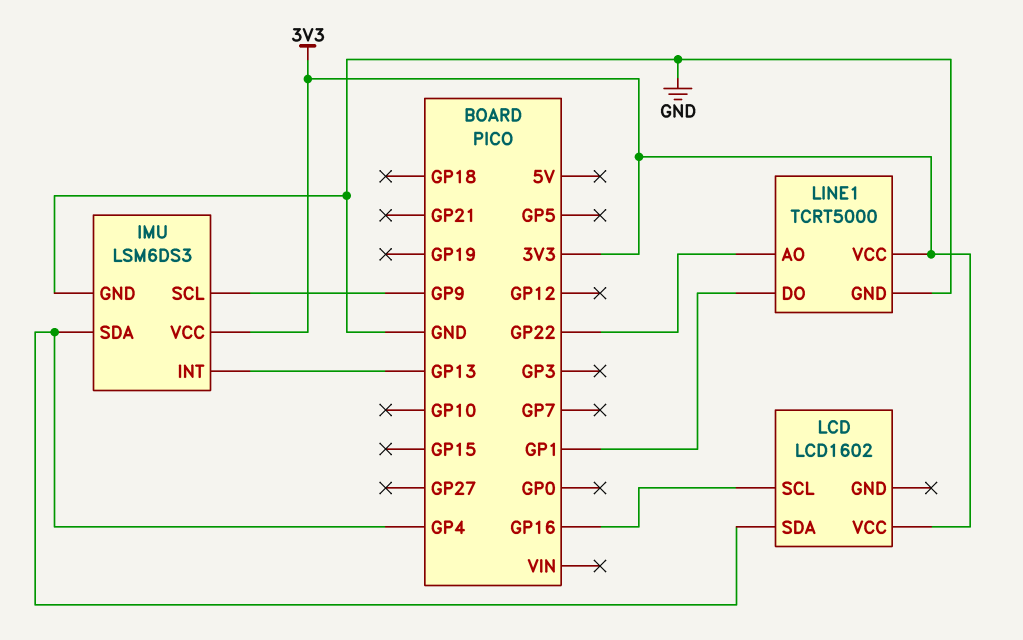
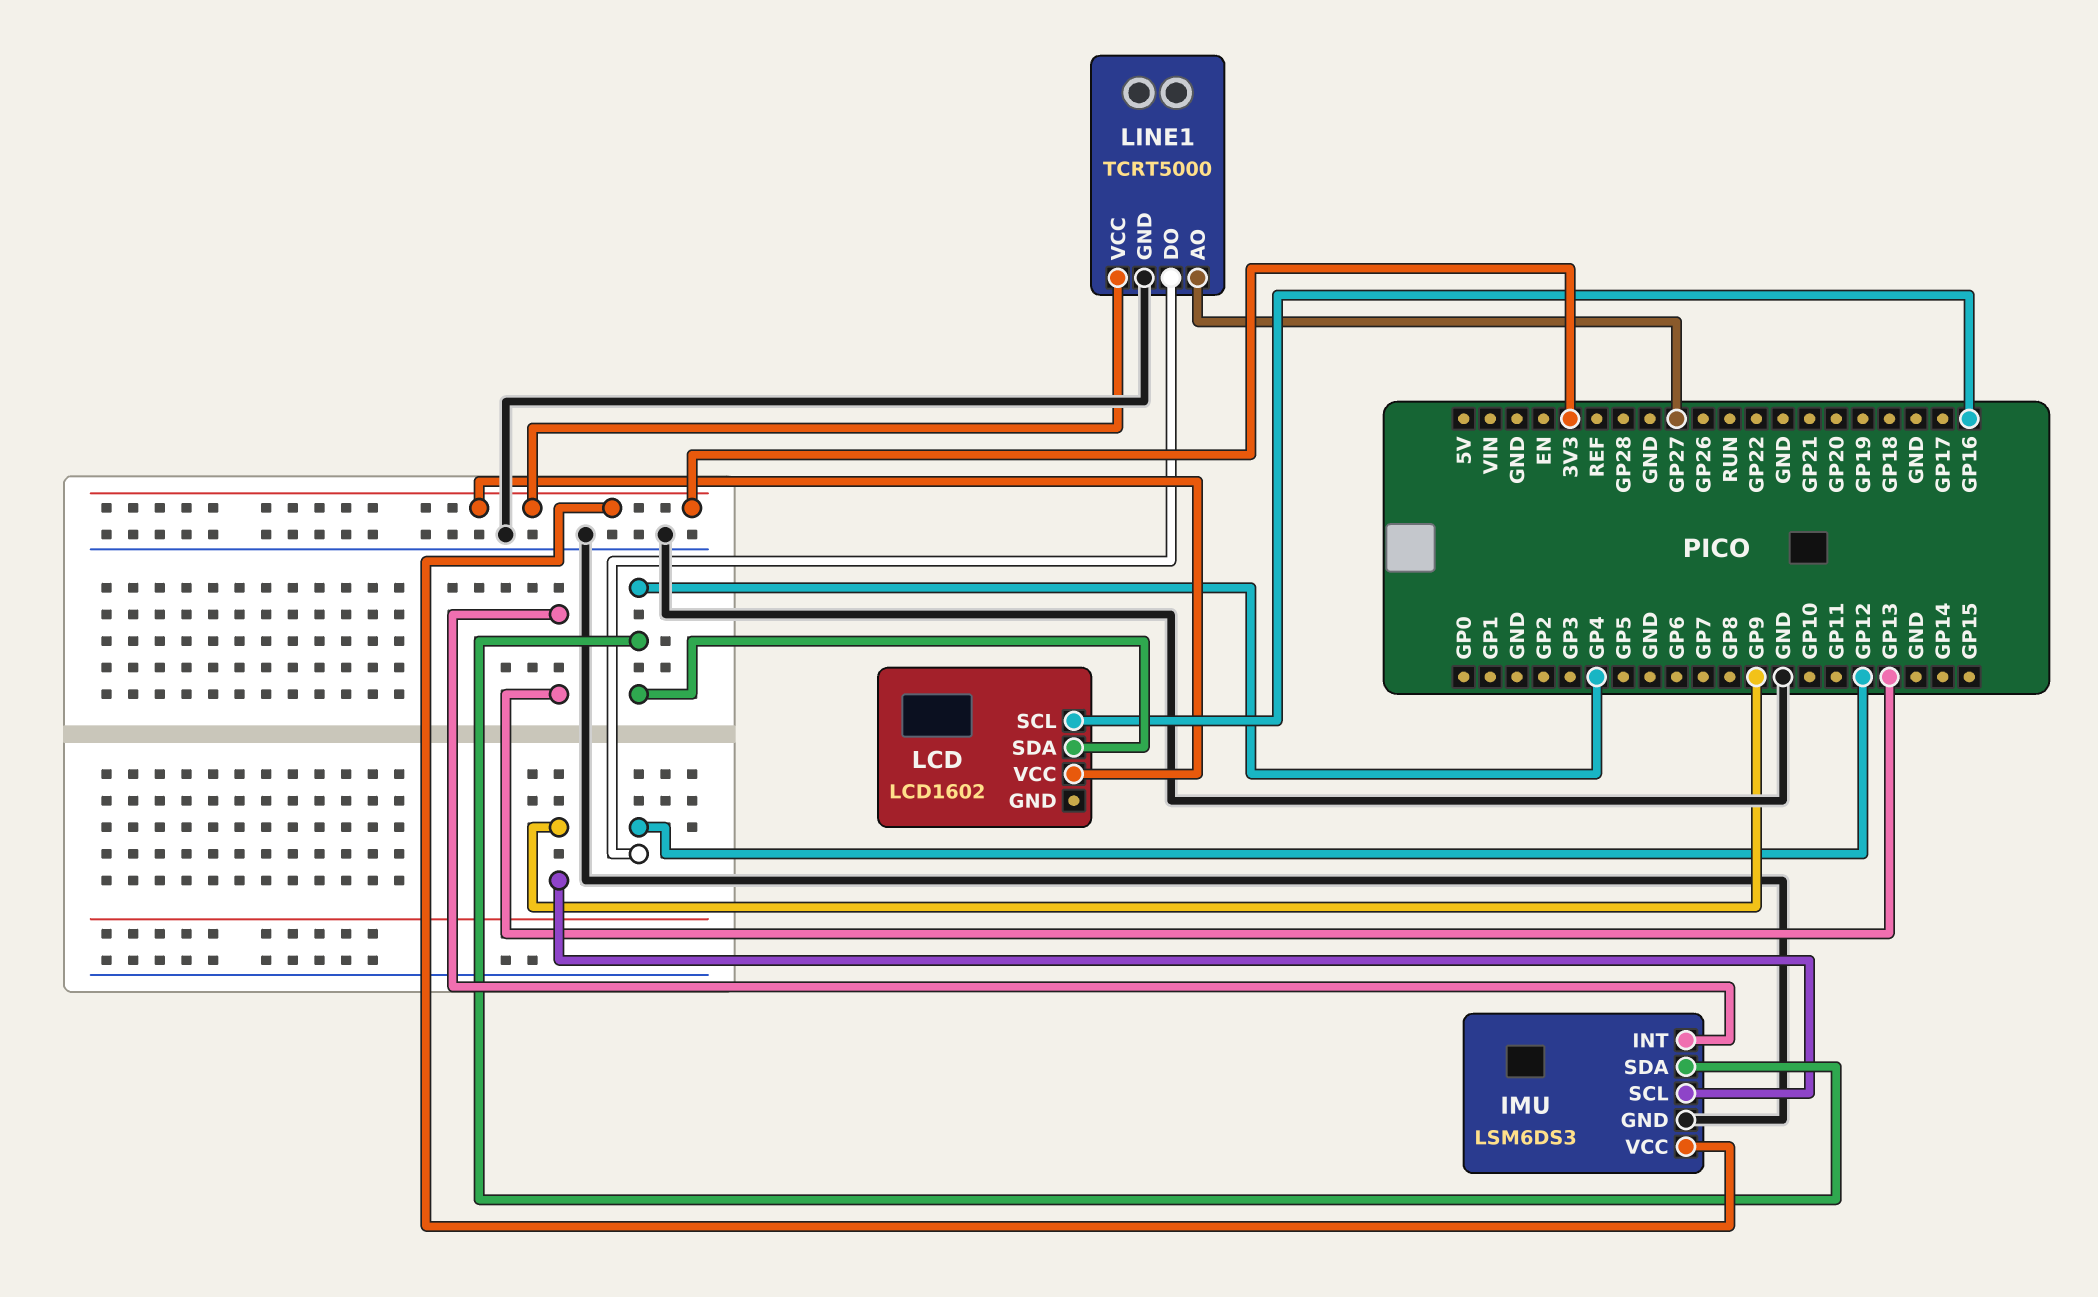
LINE1 pin AO: GP22 -> GP27
LINE1 pin DO: GP1 -> GP12

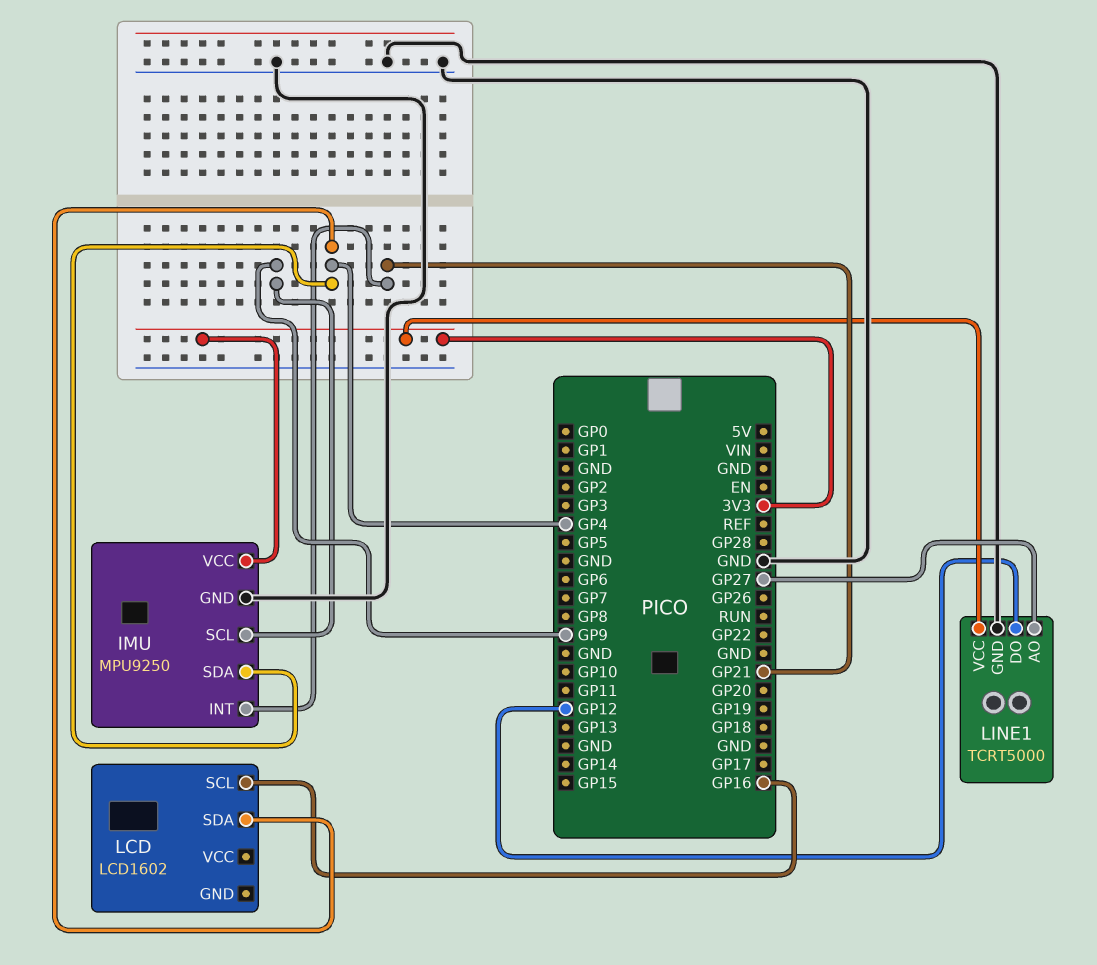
IMU: LSM6DS3 -> MPU9250
IMU pin INT: GP13 -> GP21
LCD pin VCC: 3V3 -> none

